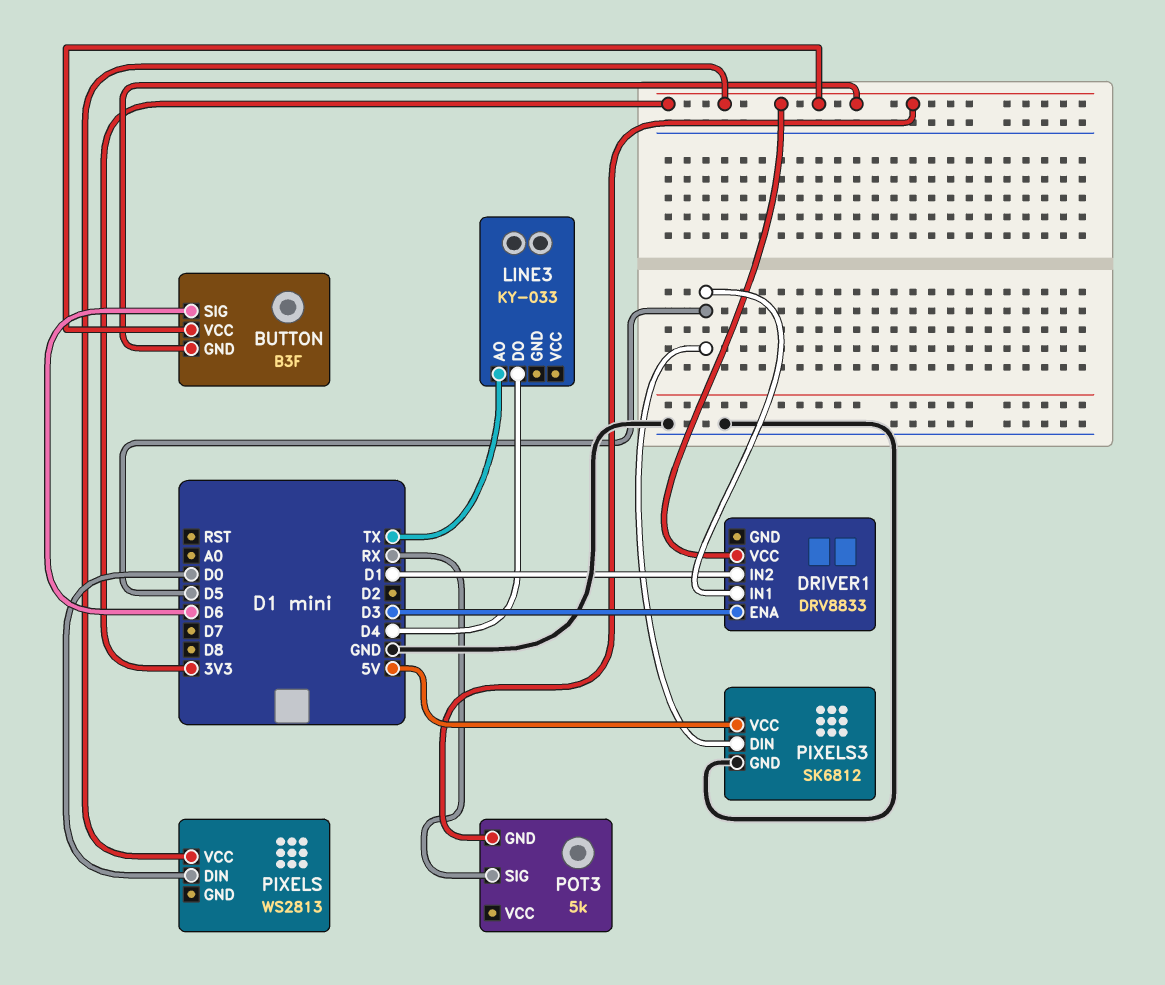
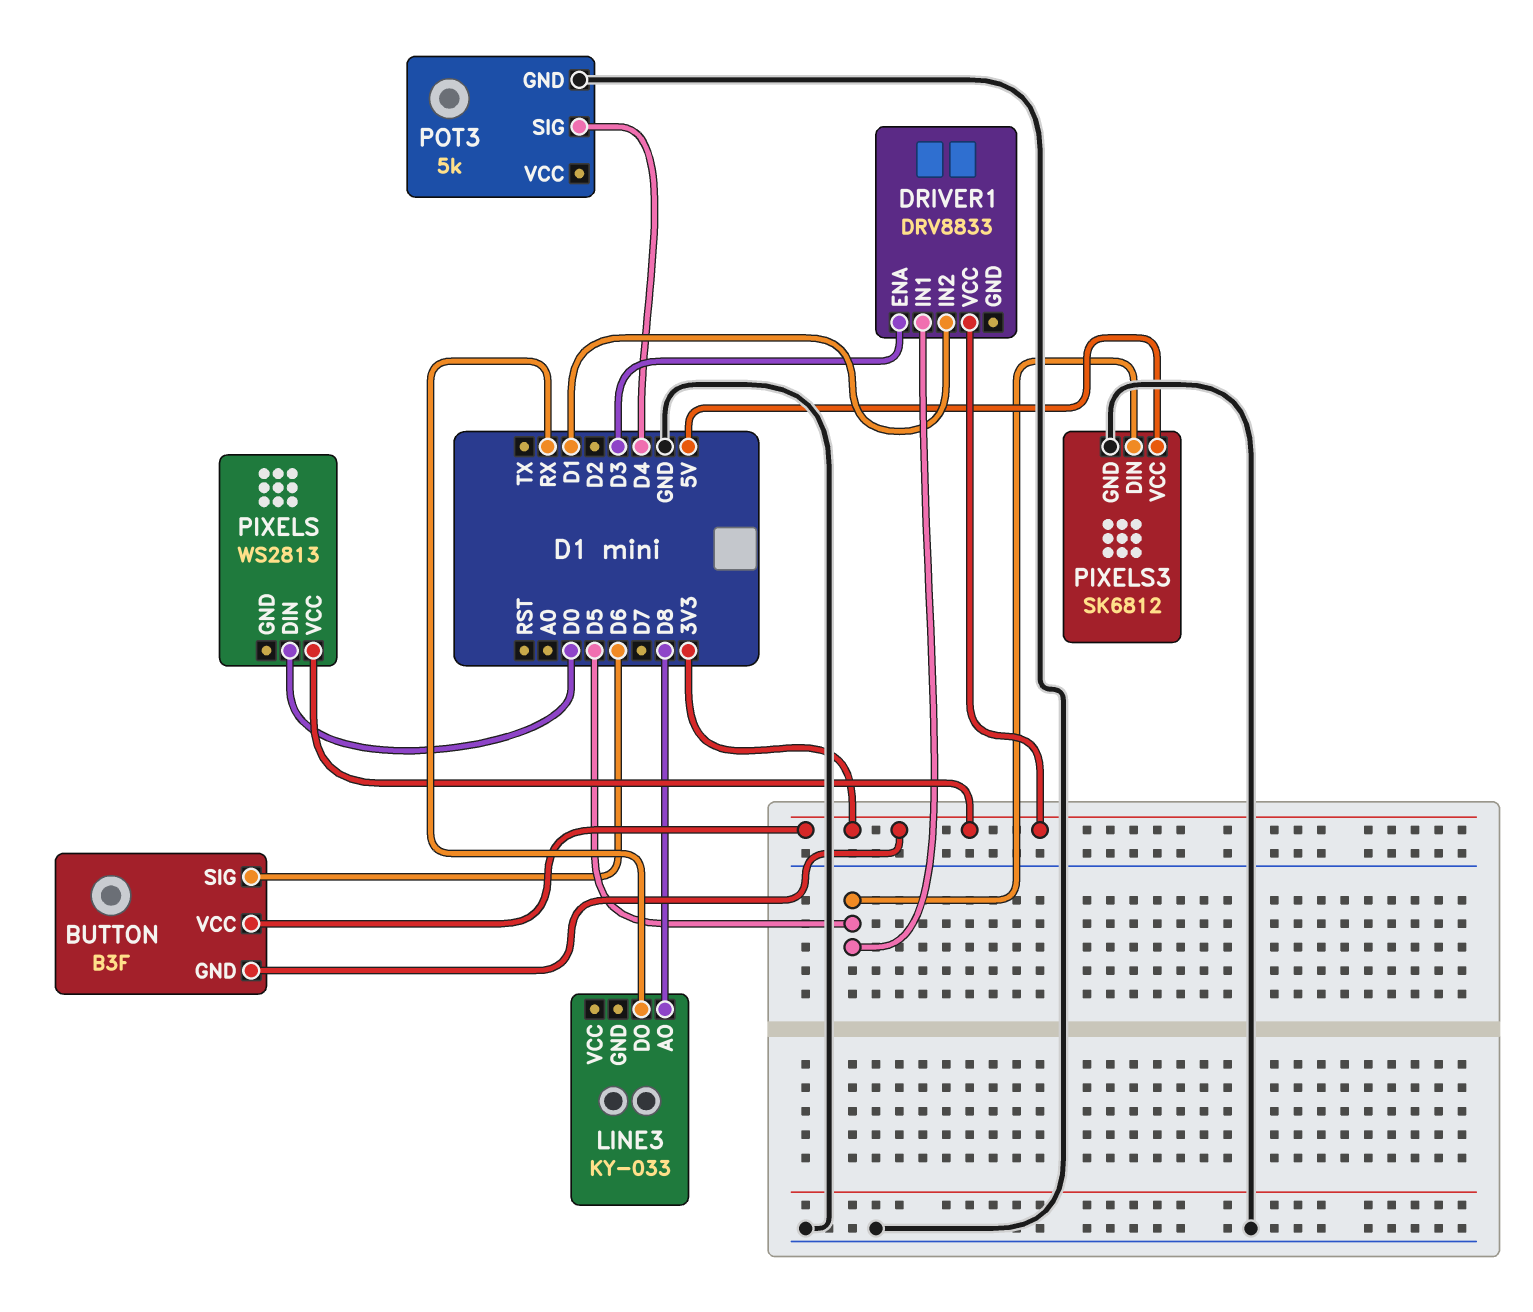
LINE3 pin AO: TX -> D8
LINE3 pin DO: D4 -> RX
POT3 pin GND: 3V3 -> GND
POT3 pin SIG: RX -> D4

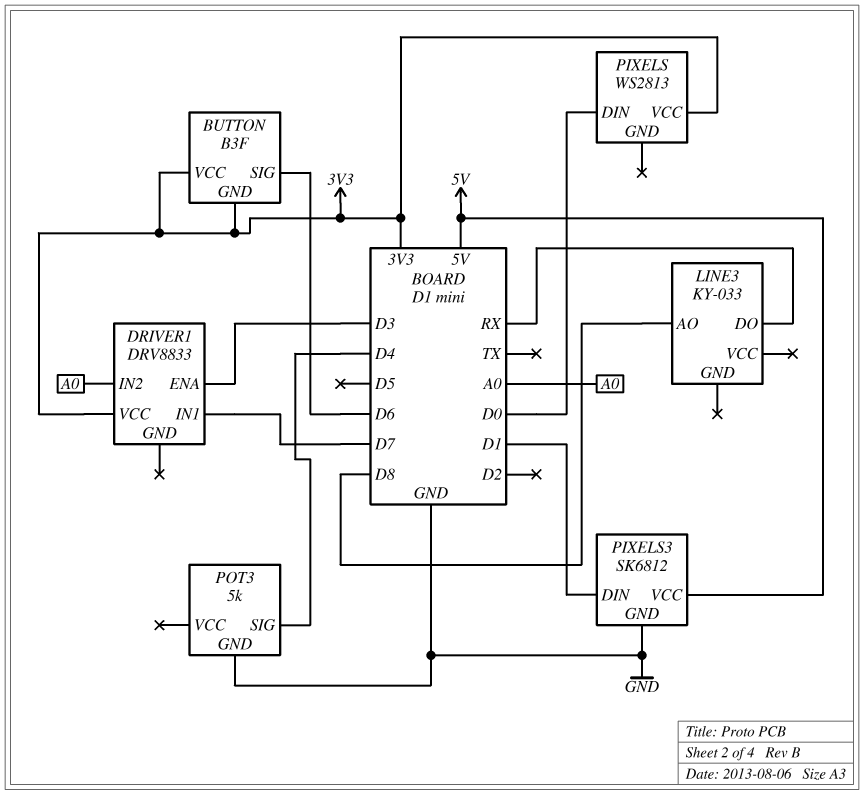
DRIVER1 pin IN1: D5 -> D7
DRIVER1 pin IN2: D1 -> A0
PIXELS3 pin DIN: D5 -> D1

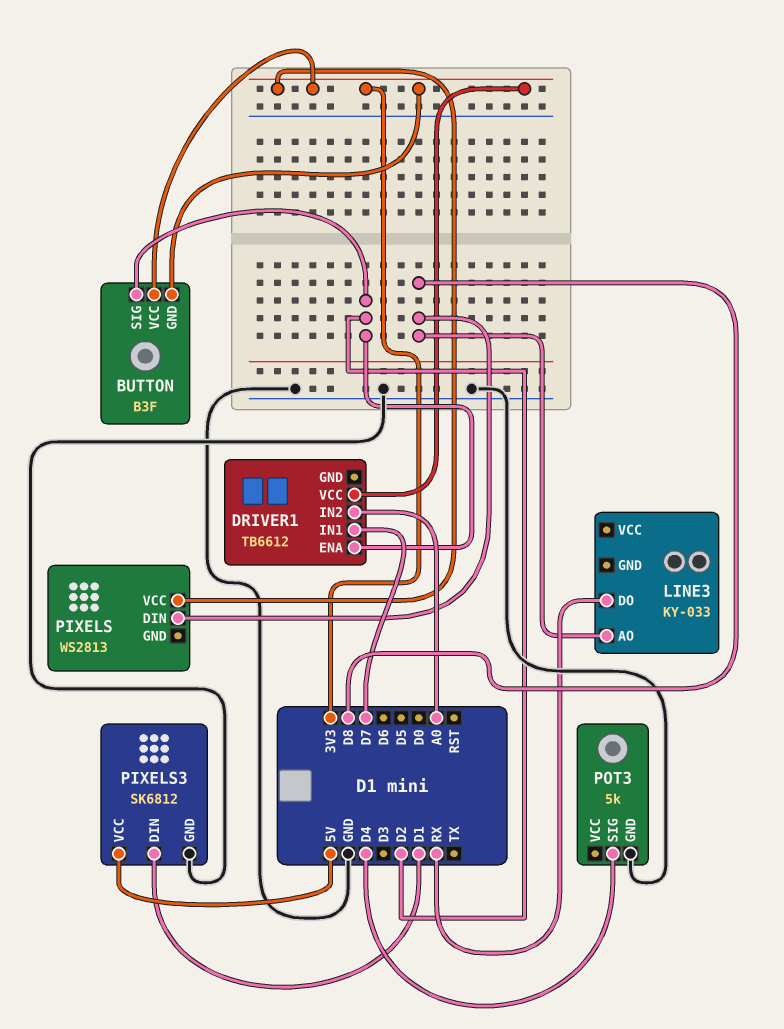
BUTTON pin SIG: D6 -> D2
DRIVER1: DRV8833 -> TB6612
DRIVER1 pin ENA: D3 -> D2
PIXELS pin DIN: D0 -> D8

